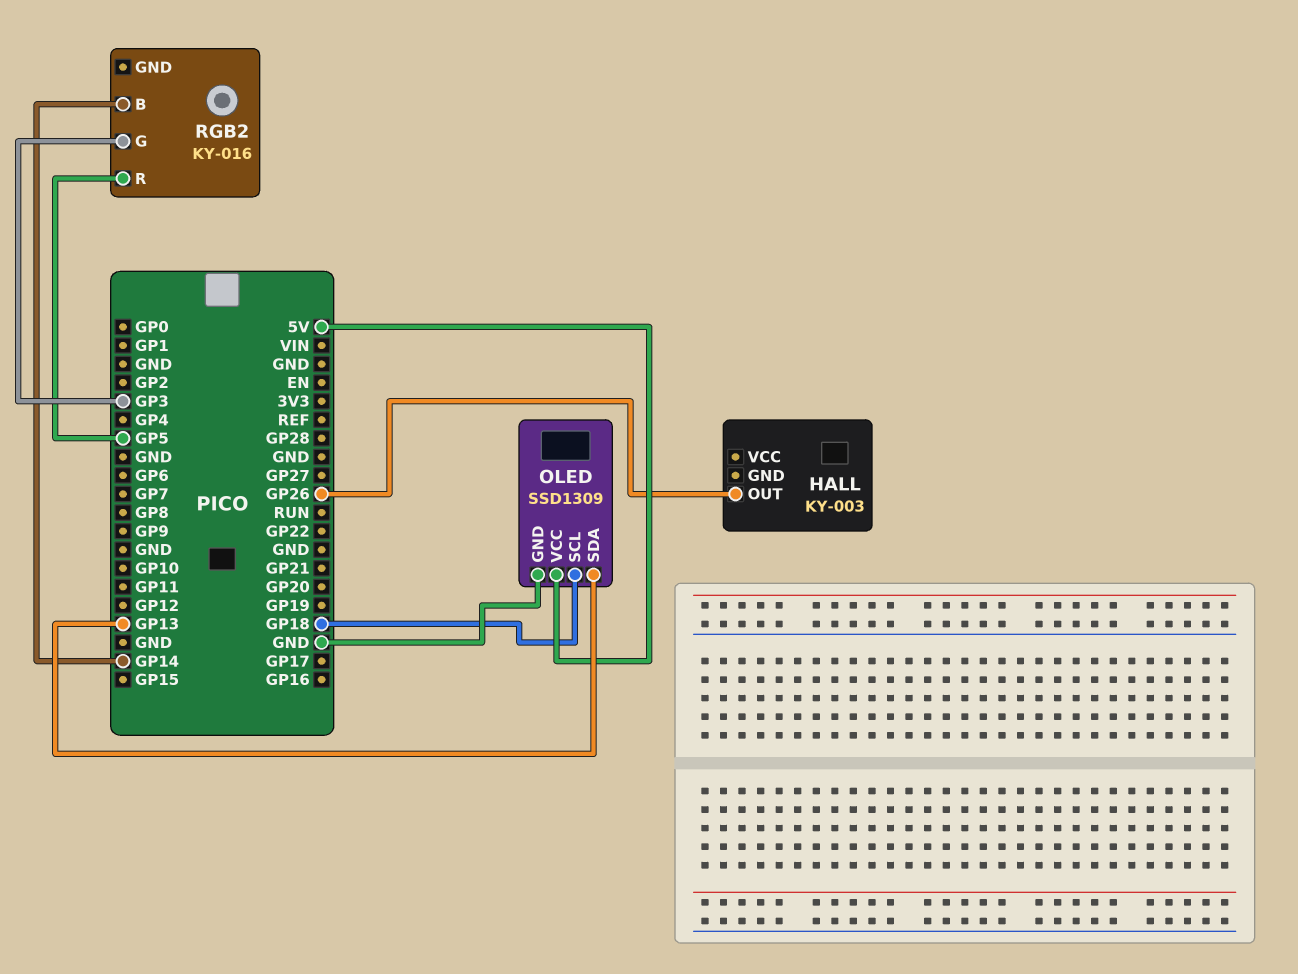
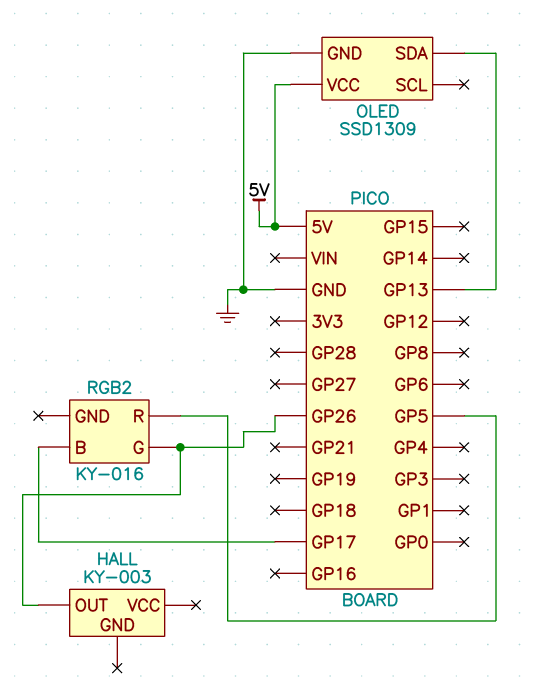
OLED pin SCL: GP18 -> none
RGB2 pin B: GP14 -> GP17
RGB2 pin G: GP3 -> GP26

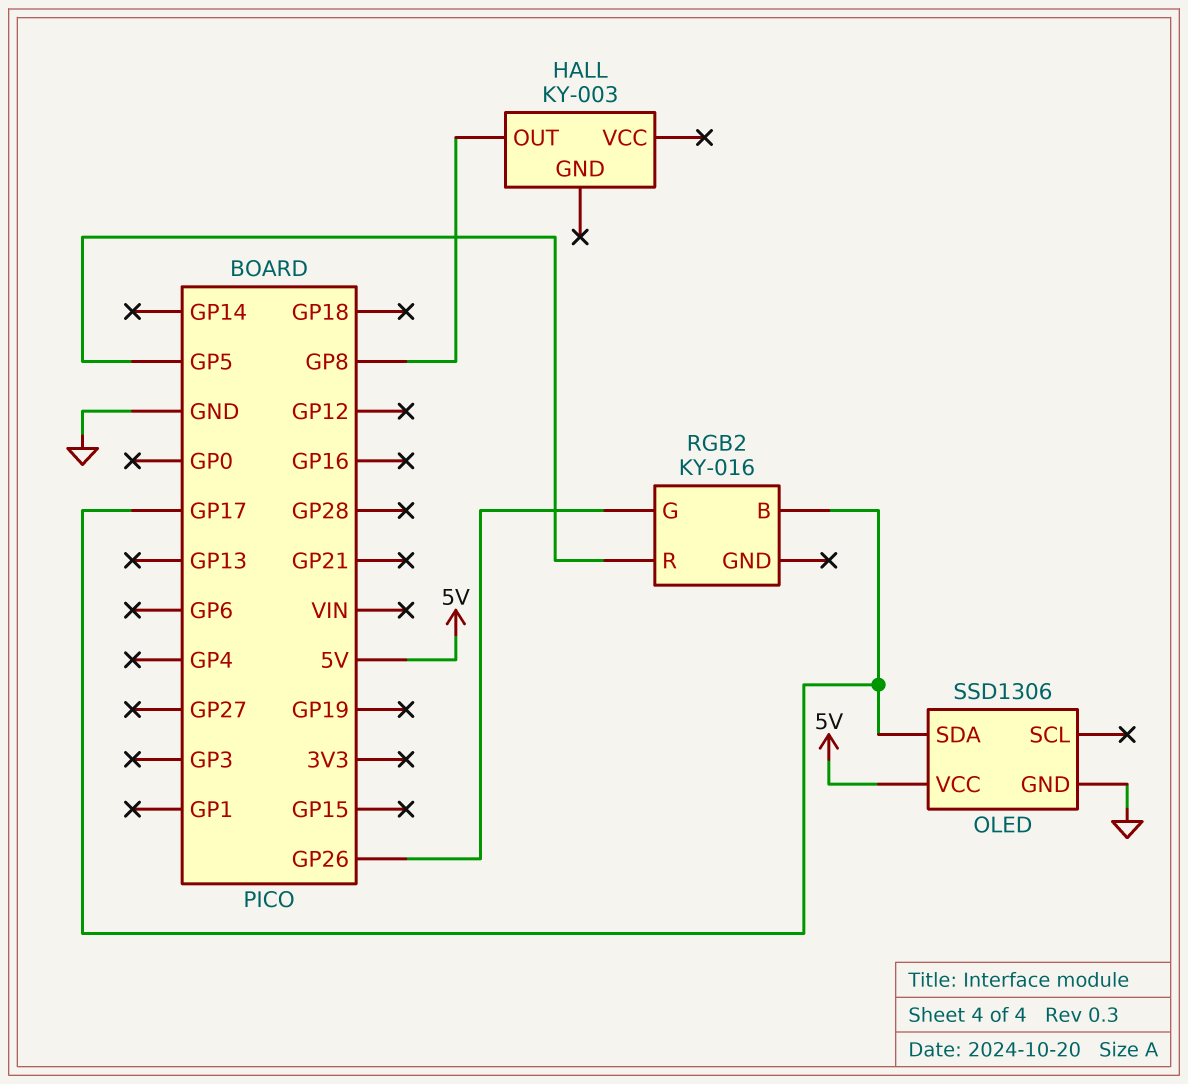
HALL pin OUT: GP26 -> GP8
OLED: SSD1309 -> SSD1306
OLED pin SDA: GP13 -> GP17

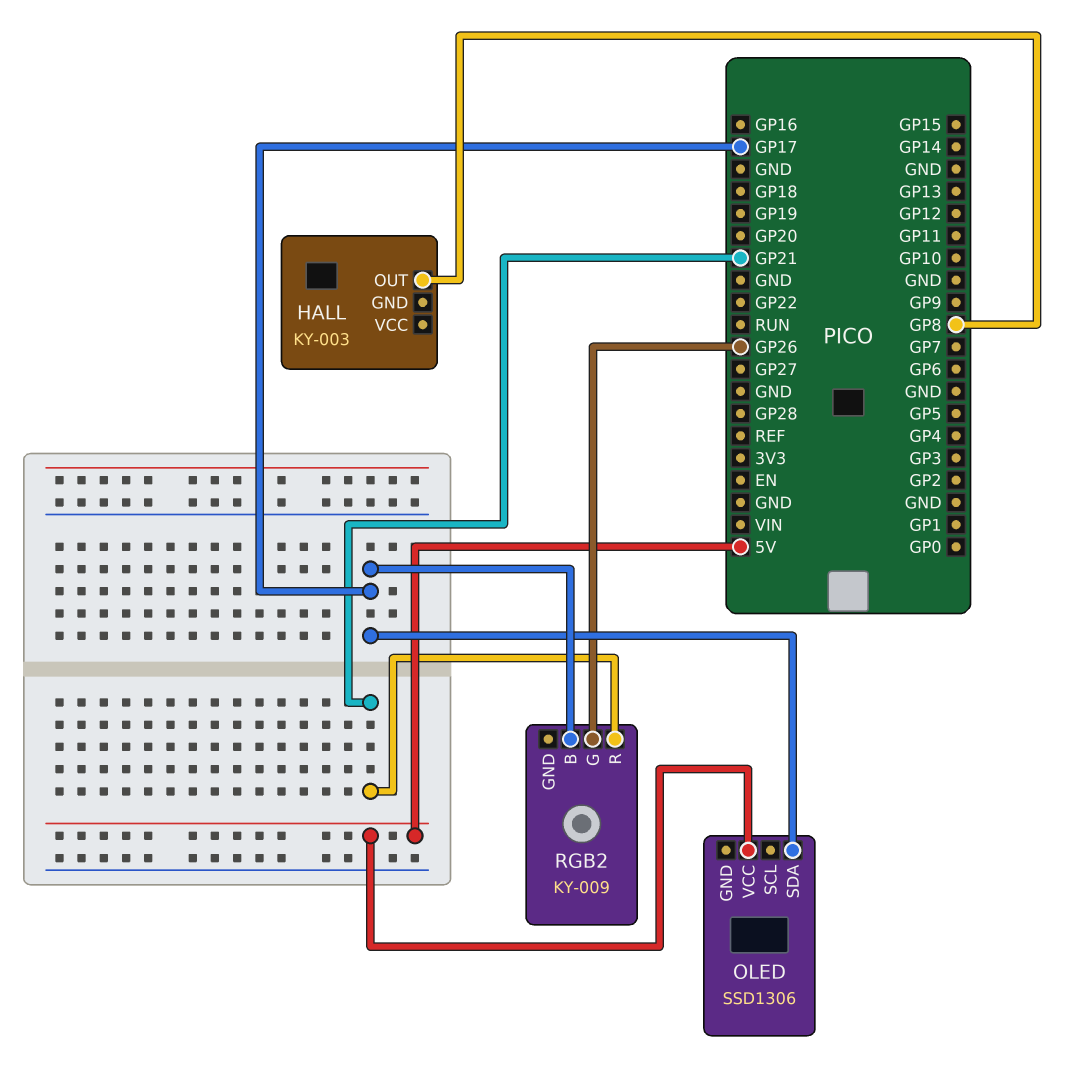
OLED pin GND: GND -> none
RGB2: KY-016 -> KY-009
RGB2 pin R: GP5 -> GP21

